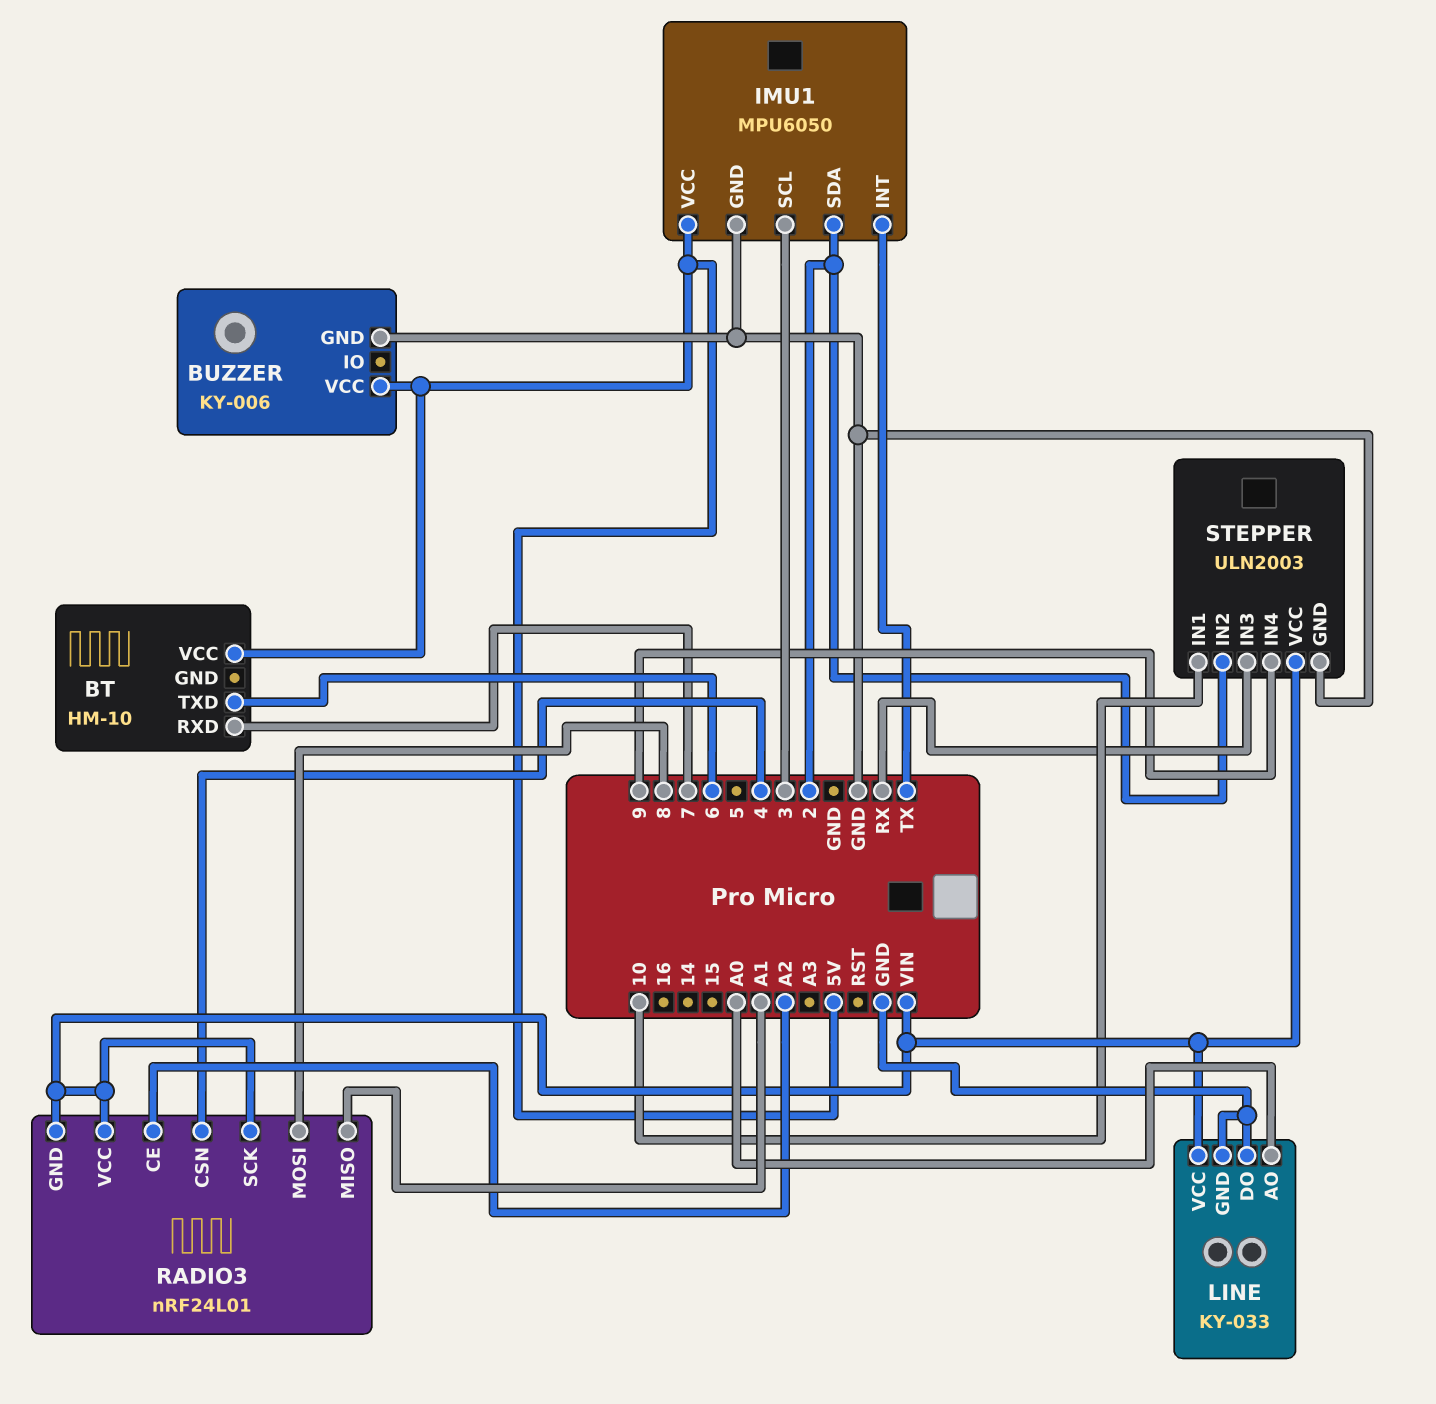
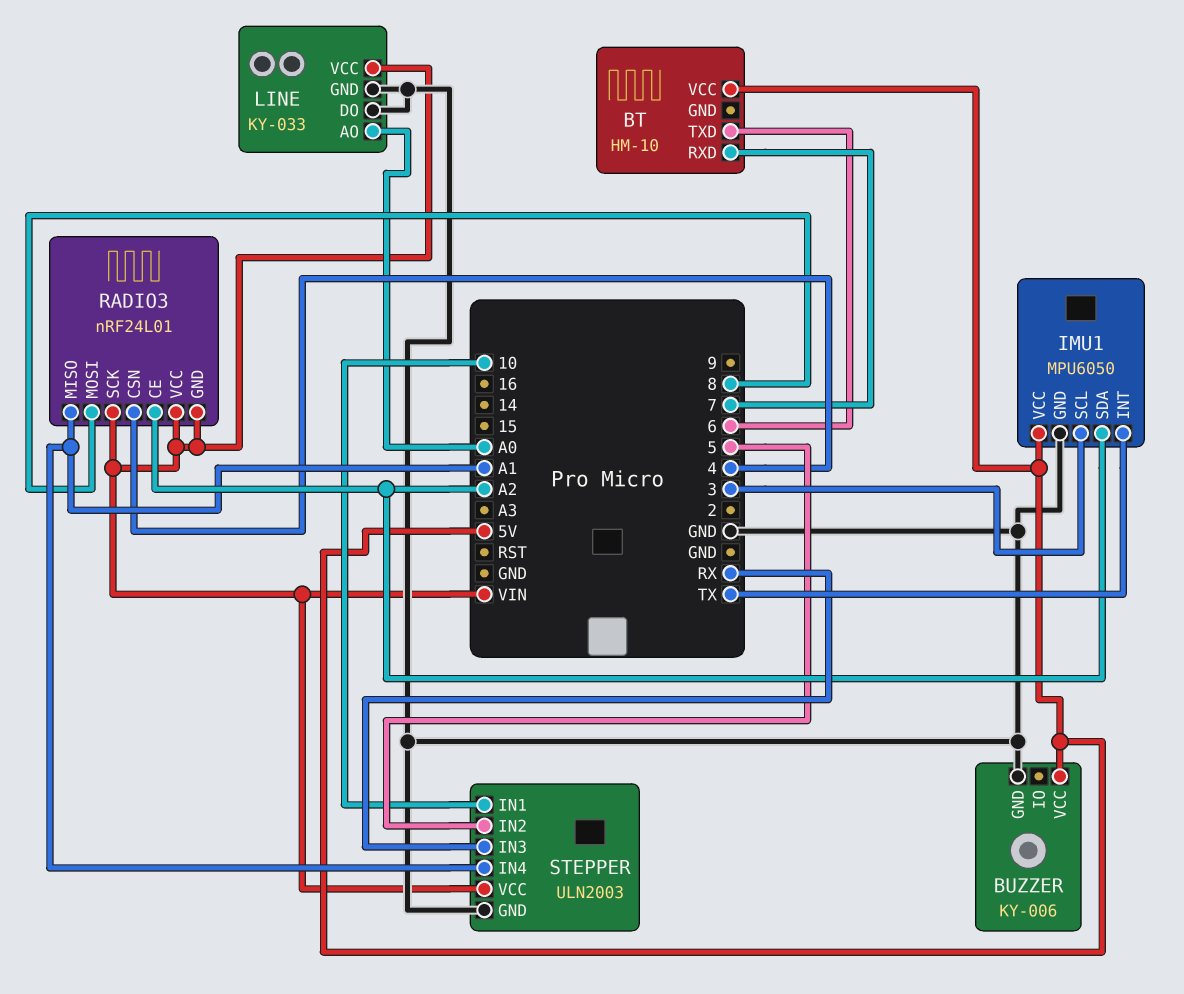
IMU1 pin SDA: 2 -> A2
STEPPER pin IN2: 2 -> 5
STEPPER pin IN4: 9 -> A1

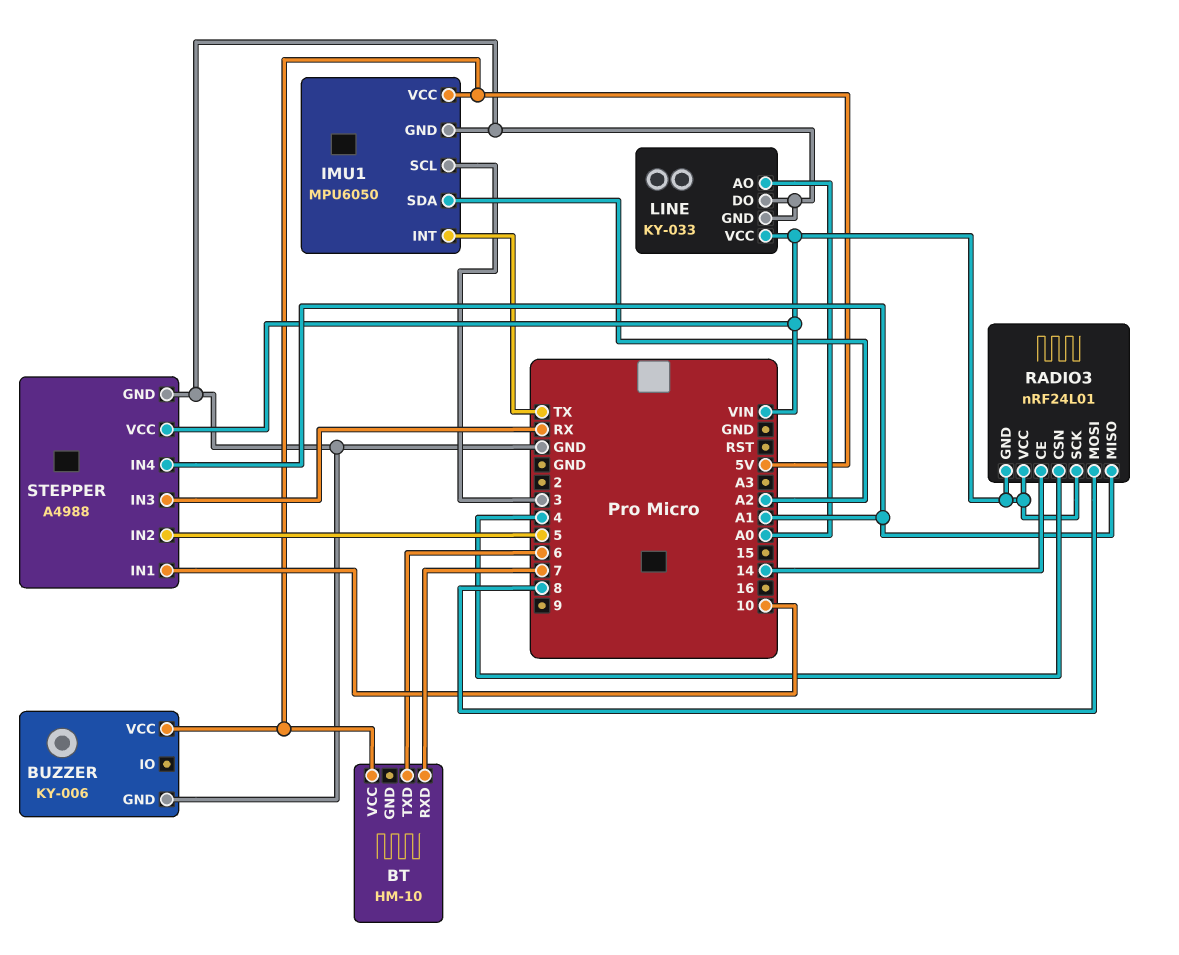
RADIO3 pin CE: A2 -> 14
STEPPER: ULN2003 -> A4988

